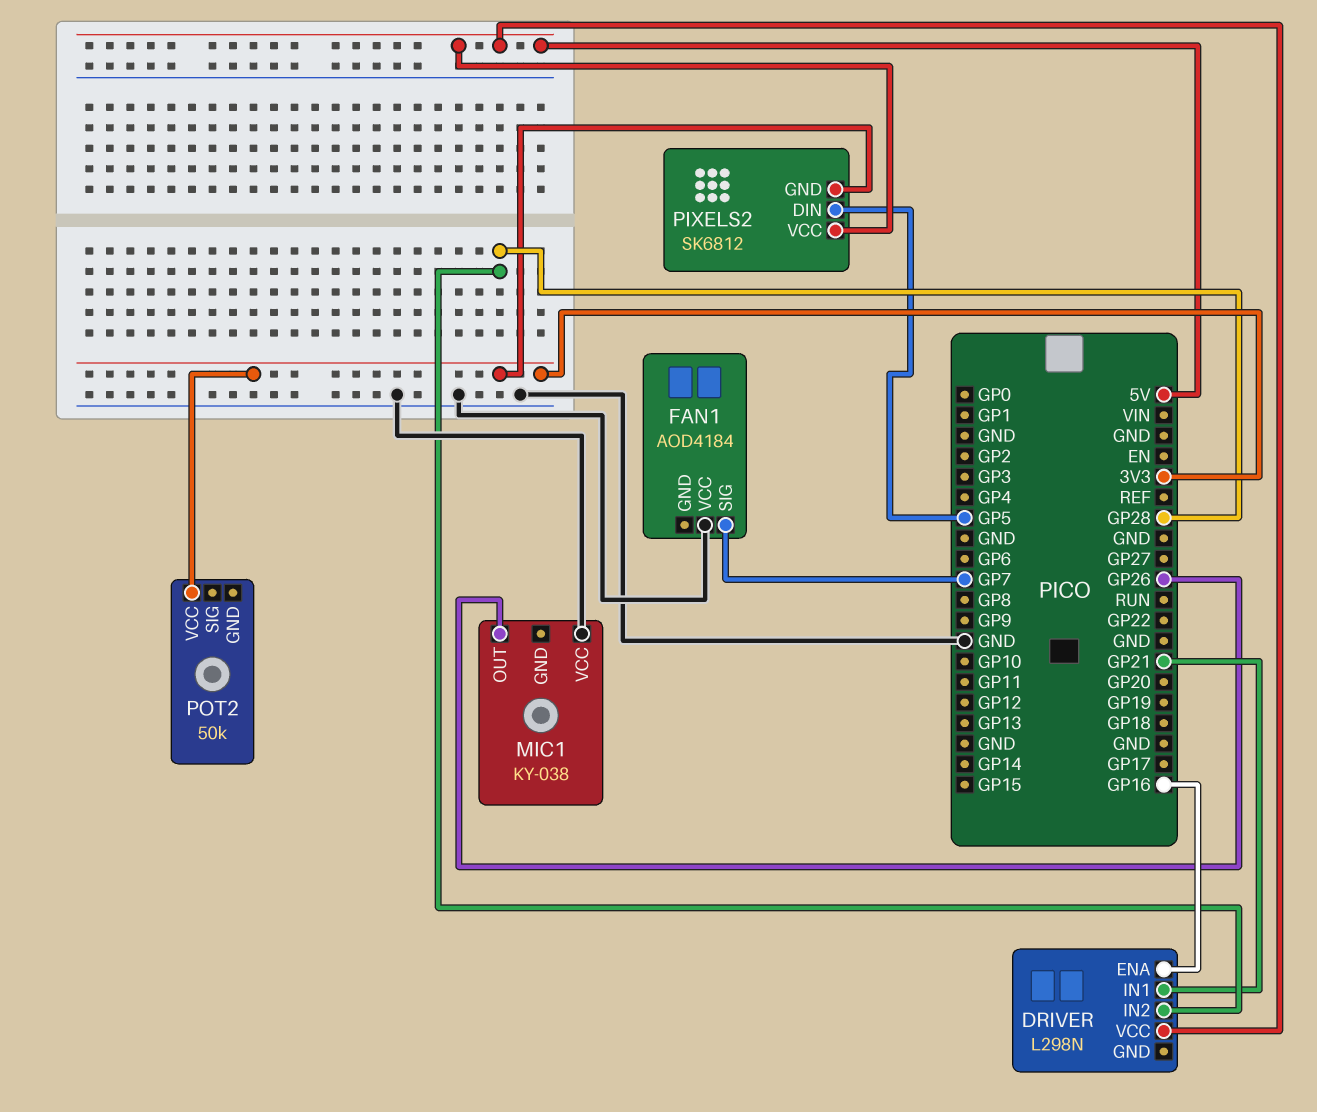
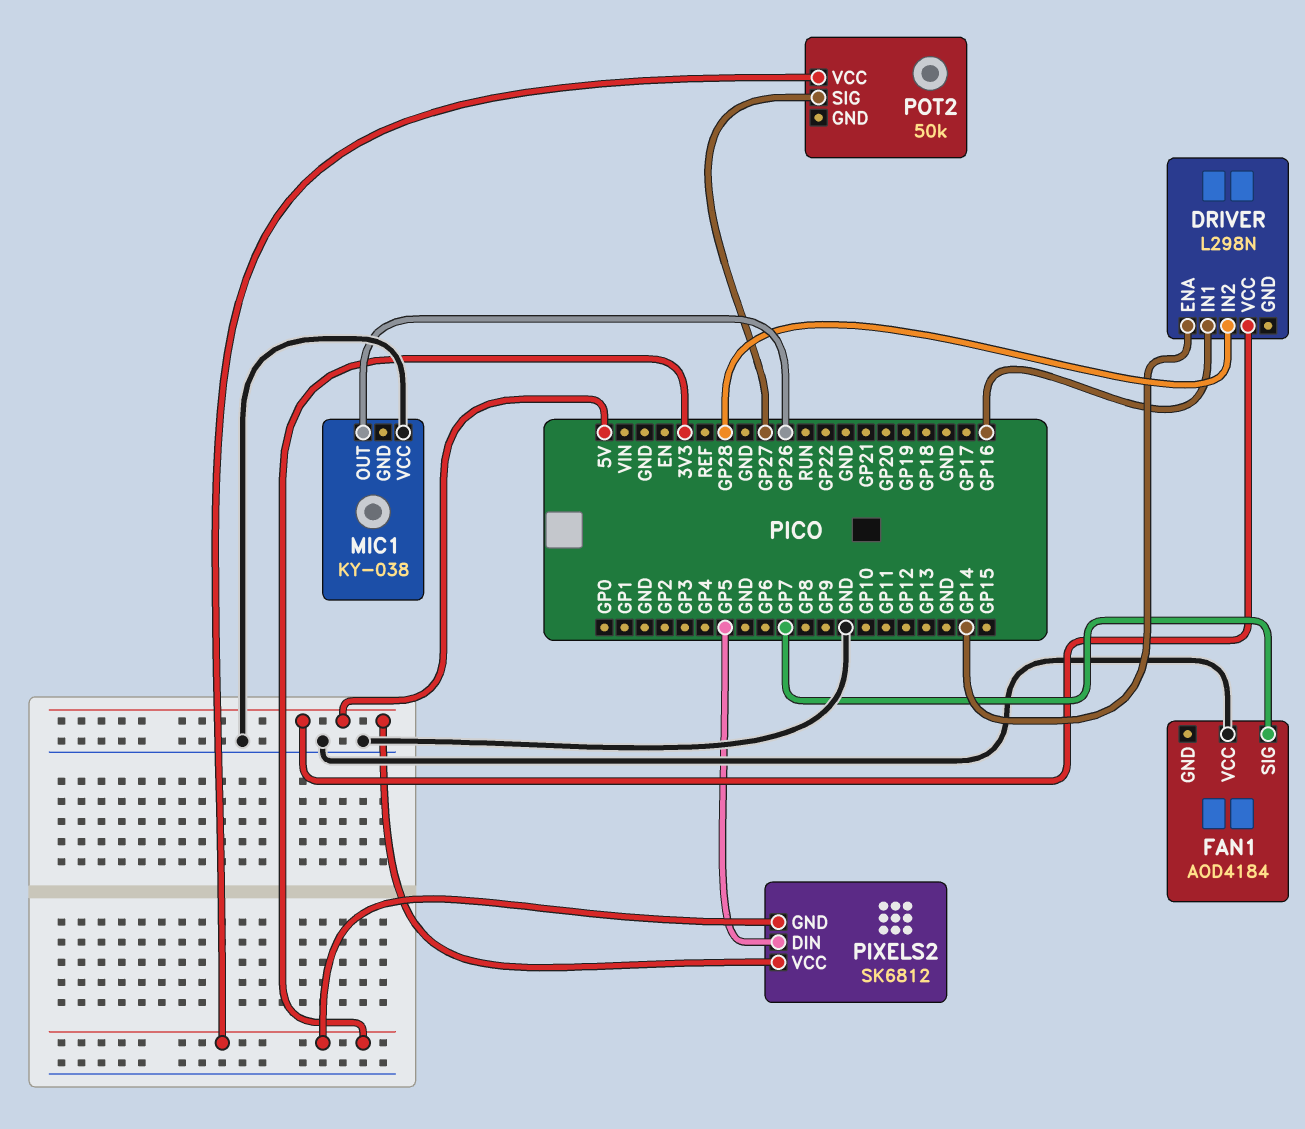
DRIVER pin ENA: GP16 -> GP14
DRIVER pin IN1: GP21 -> GP16
POT2 pin SIG: none -> GP27

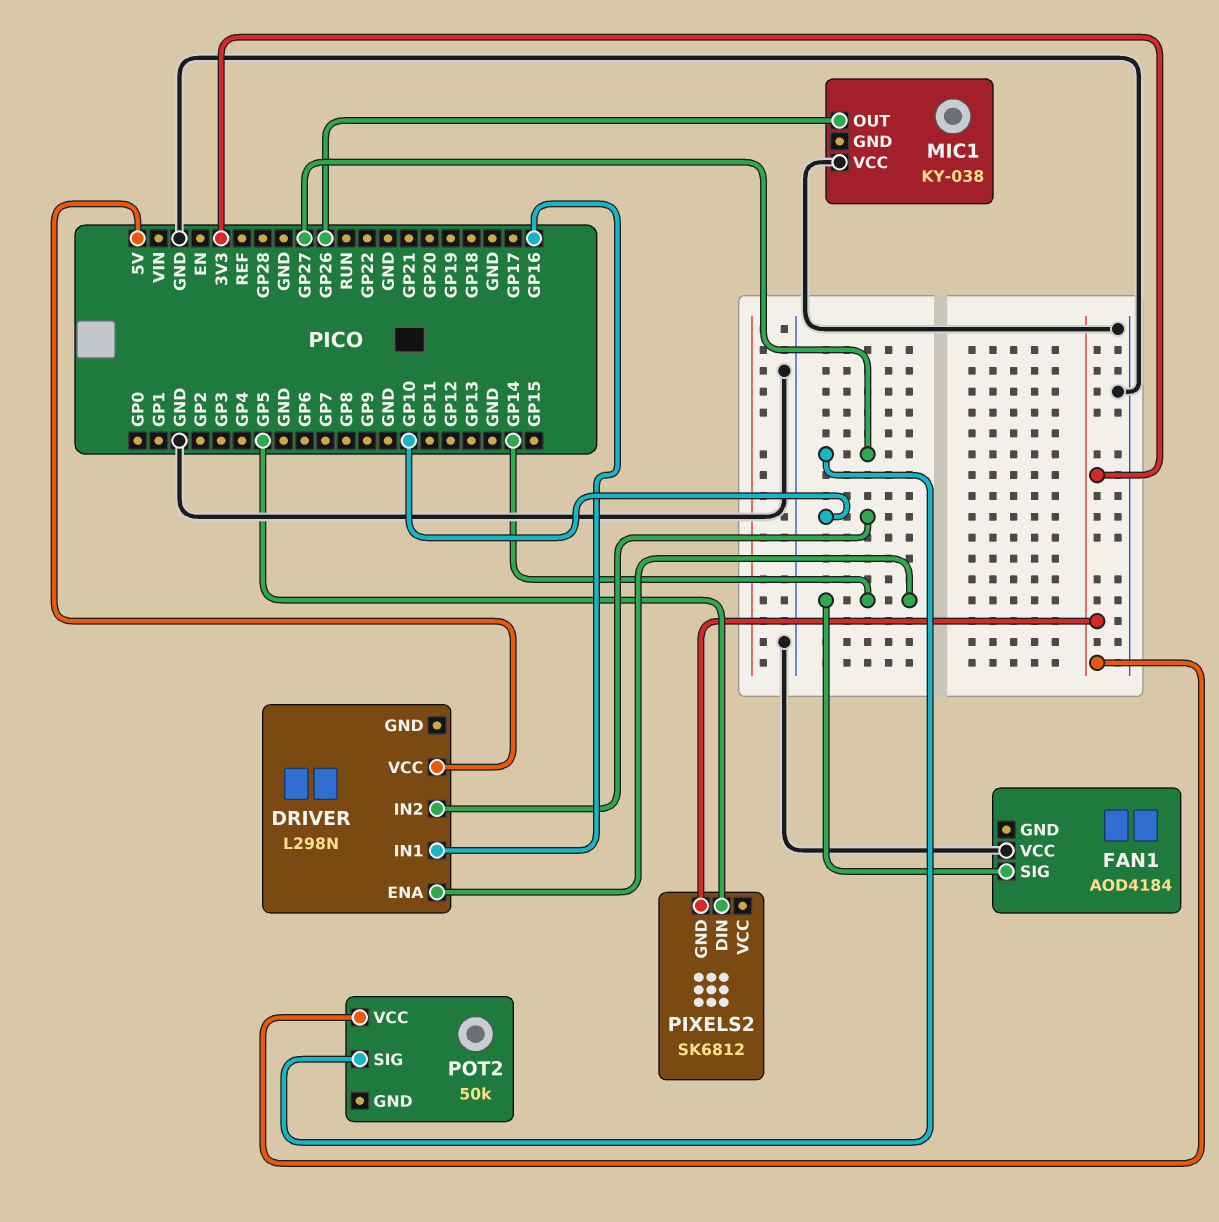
DRIVER pin IN2: GP28 -> GP10
FAN1 pin SIG: GP7 -> GP14
PIXELS2 pin VCC: 5V -> none

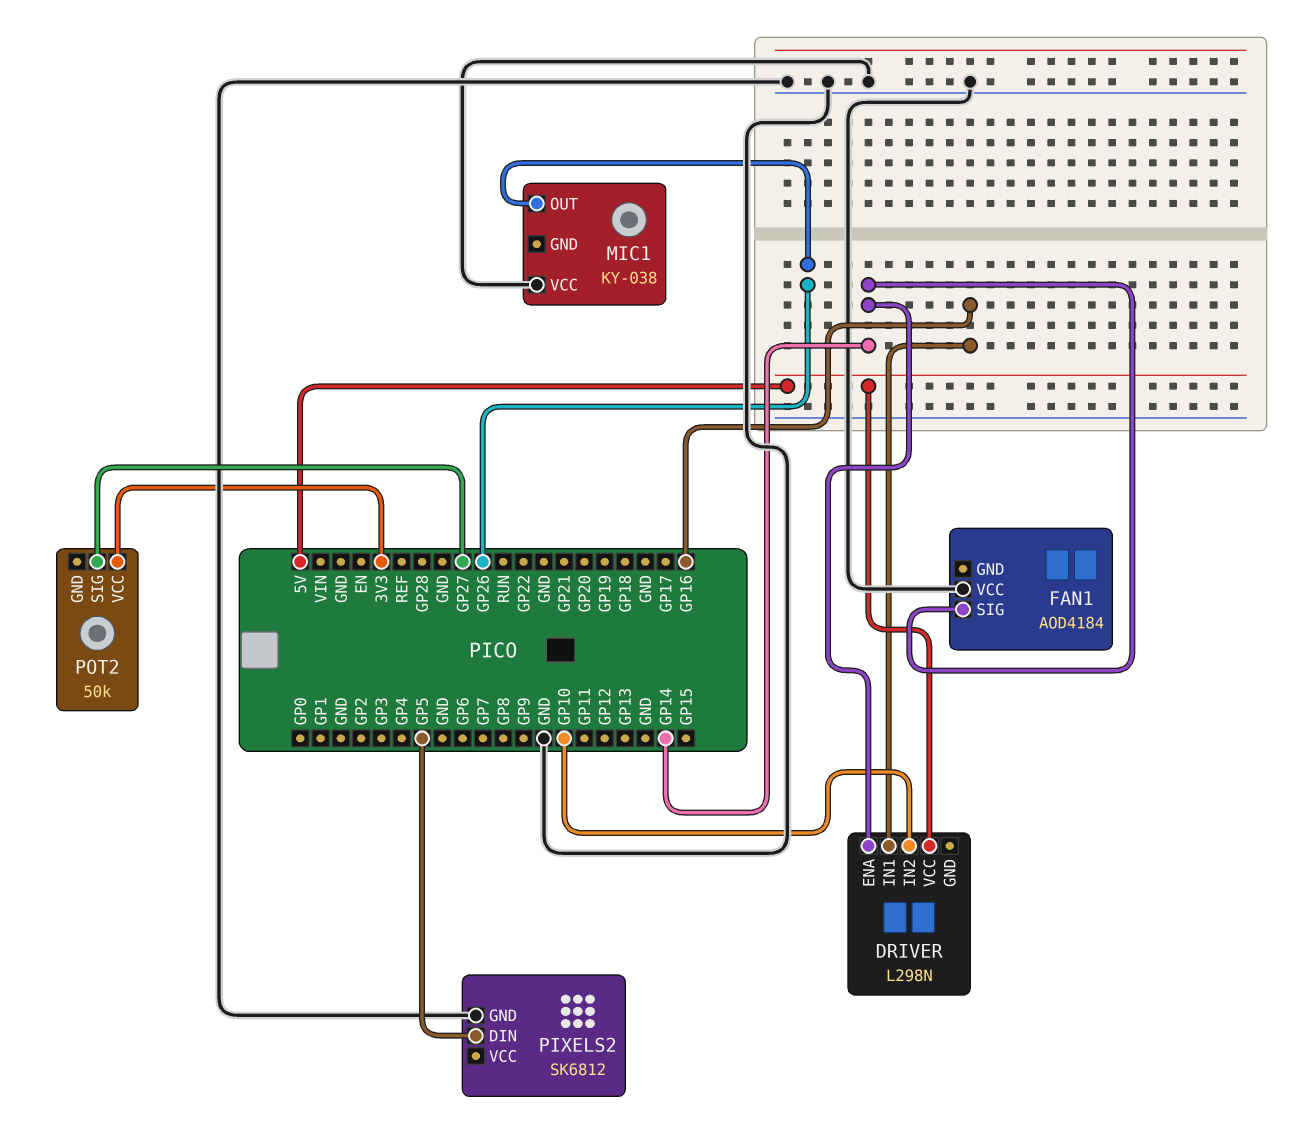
PIXELS2 pin GND: 3V3 -> GND

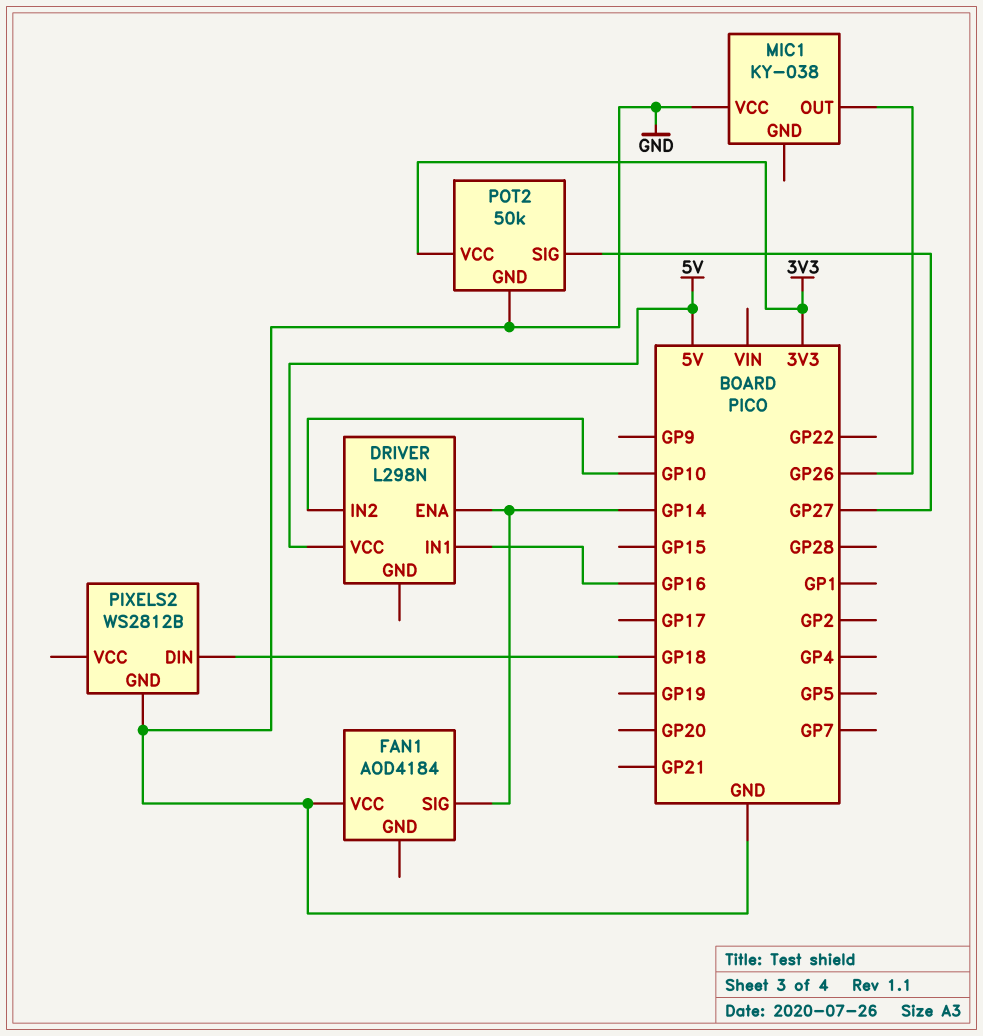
PIXELS2: SK6812 -> WS2812B
PIXELS2 pin DIN: GP5 -> GP18
POT2 pin GND: none -> GND

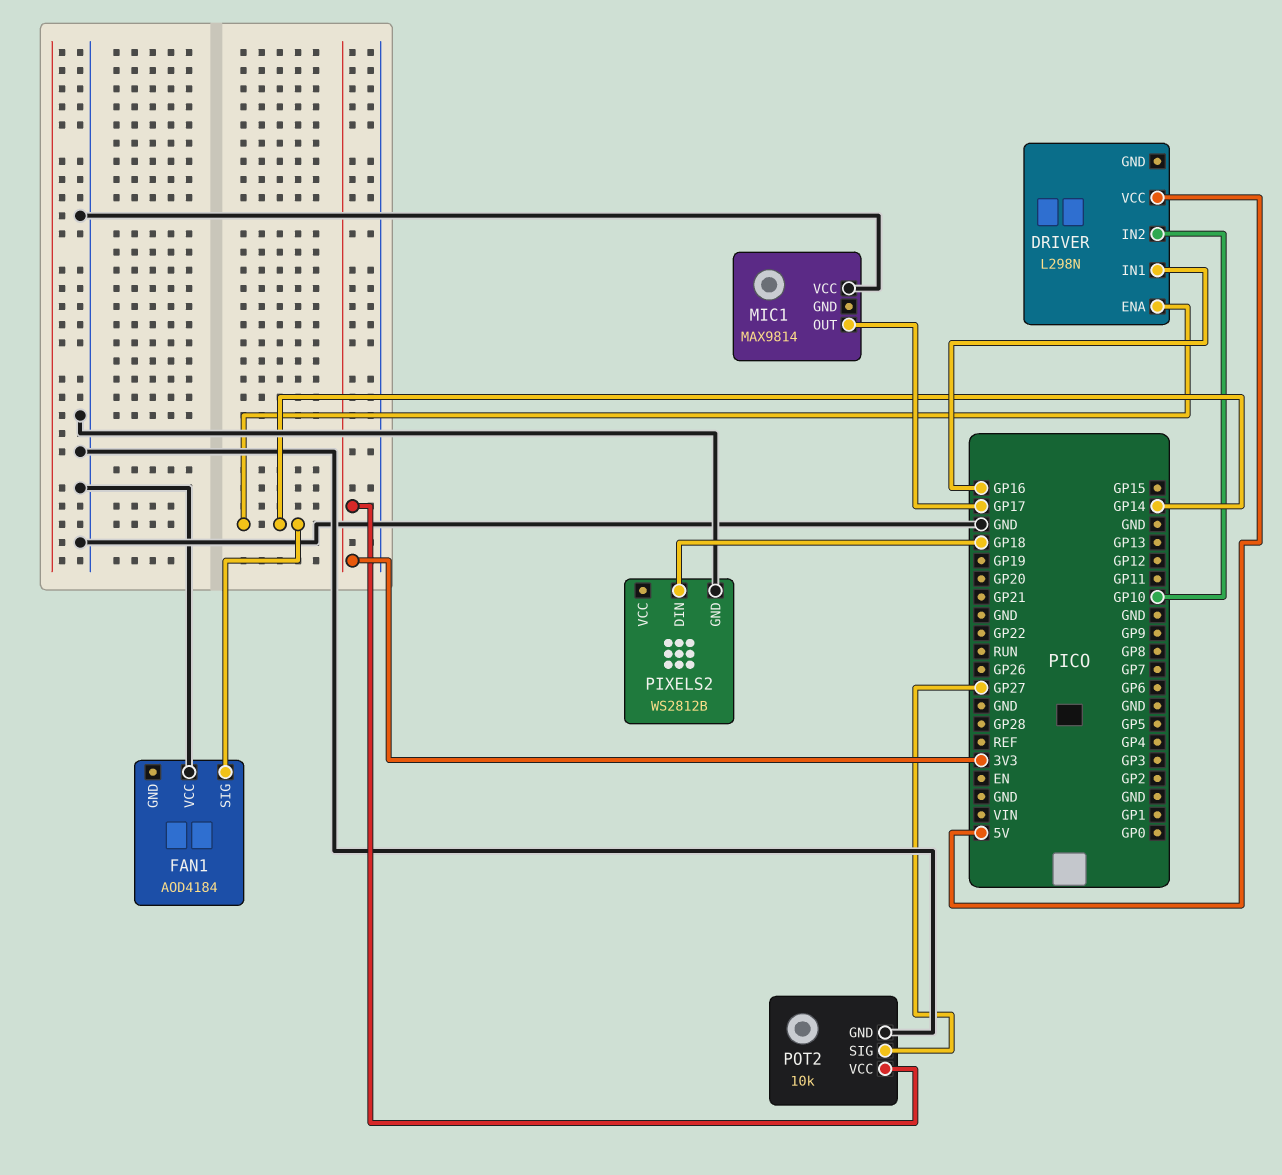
MIC1: KY-038 -> MAX9814
MIC1 pin OUT: GP26 -> GP17
POT2: 50k -> 10k

